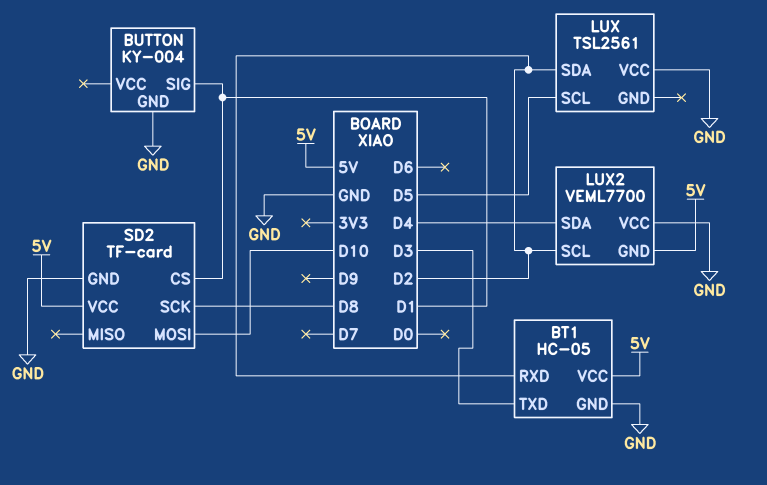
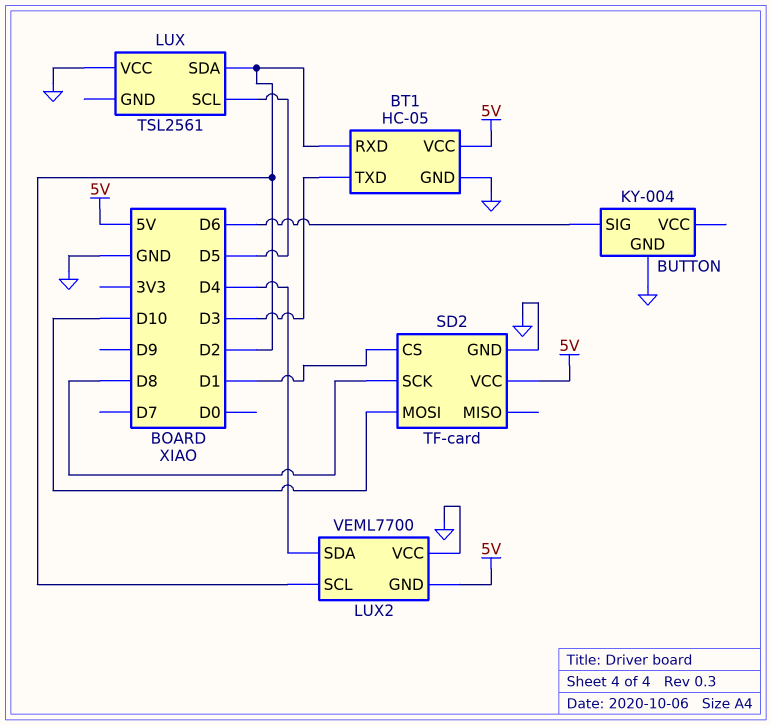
BUTTON pin SIG: D1 -> D6

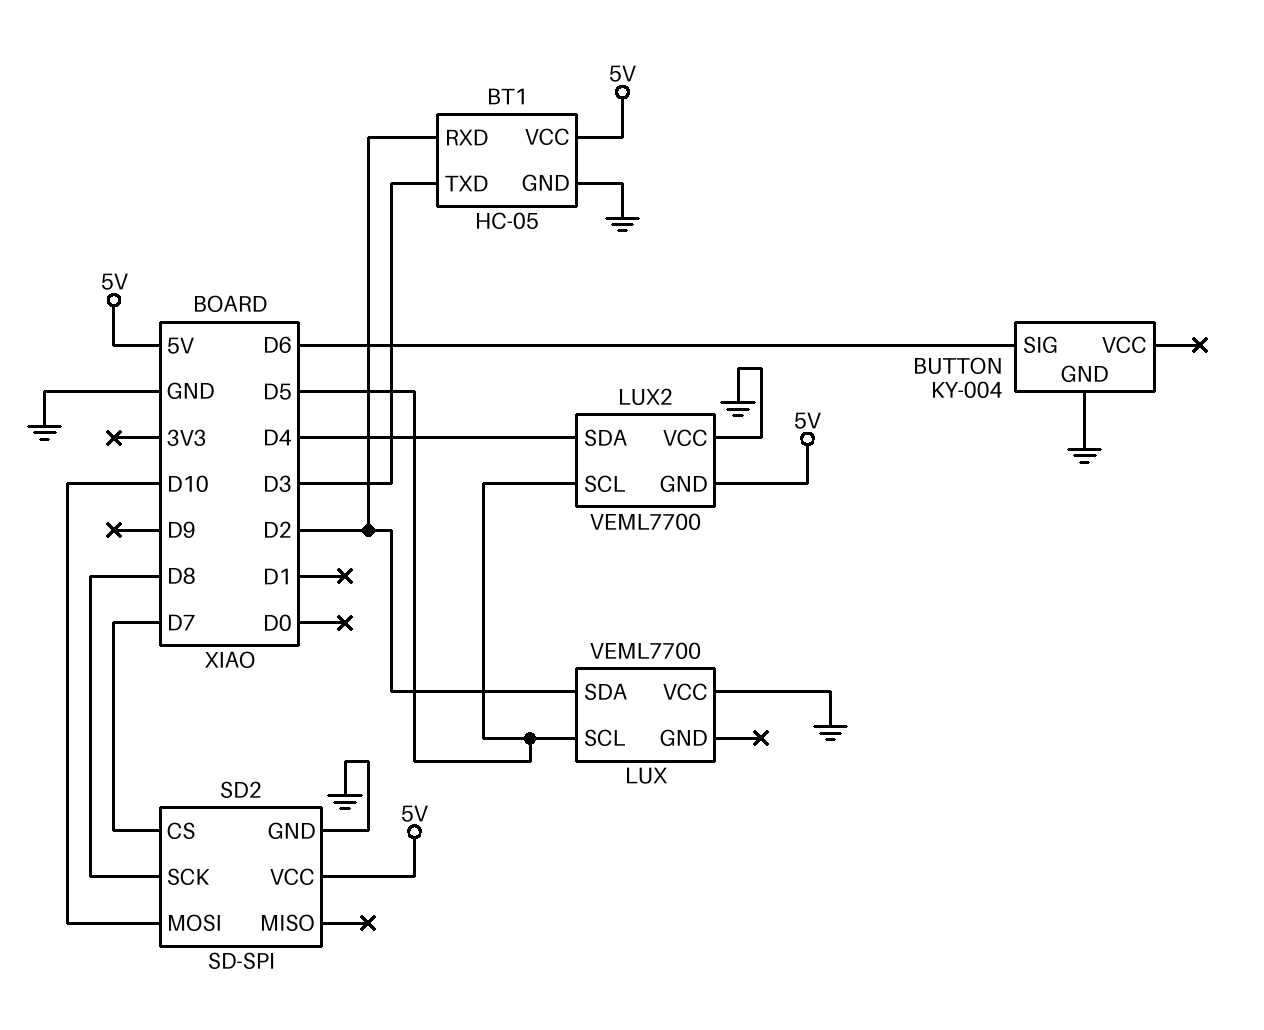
LUX: TSL2561 -> VEML7700
LUX2 pin SCL: D2 -> D5
SD2: TF-card -> SD-SPI
SD2 pin CS: D1 -> D7

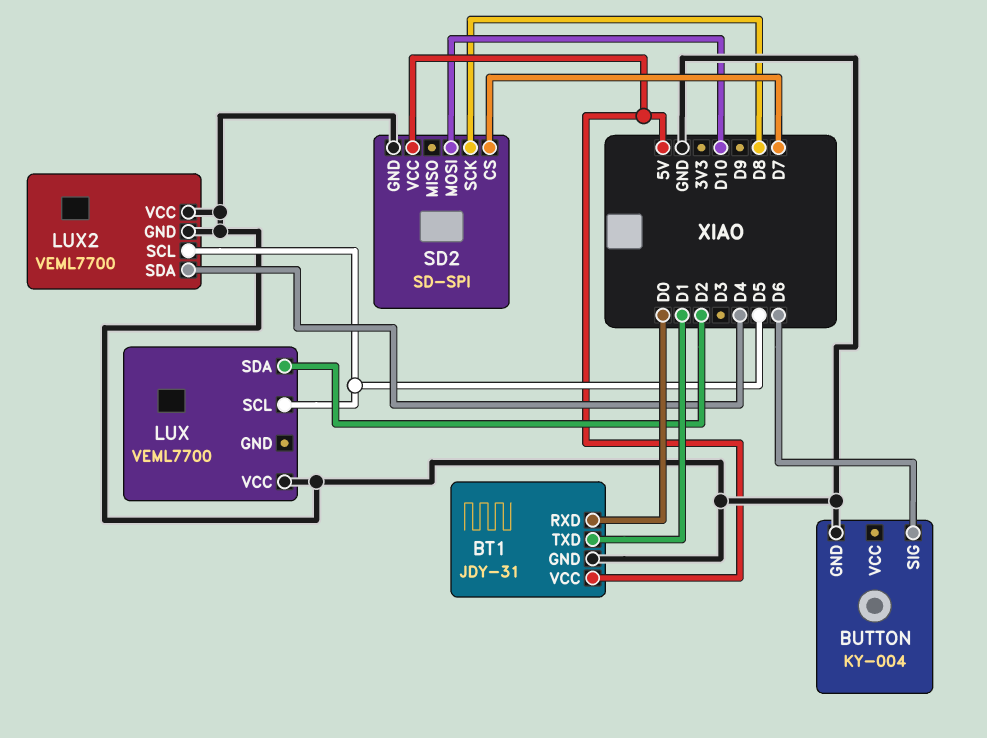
BT1: HC-05 -> JDY-31
BT1 pin RXD: D2 -> D0
BT1 pin TXD: D3 -> D1
LUX2 pin GND: 5V -> GND

